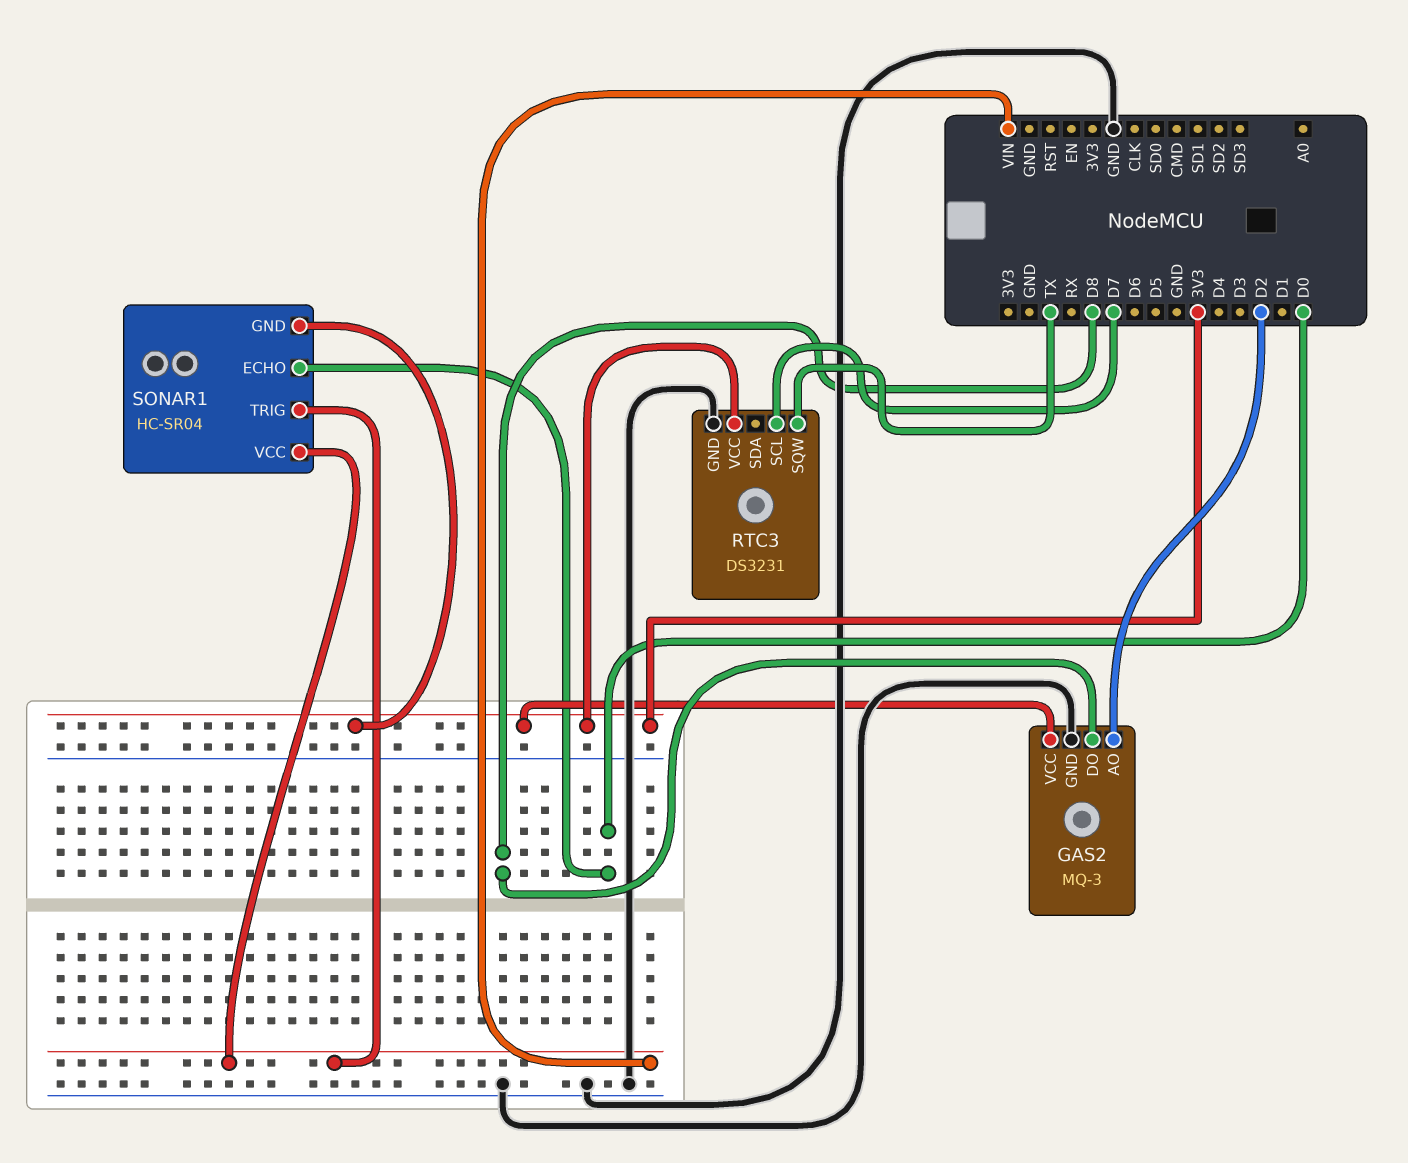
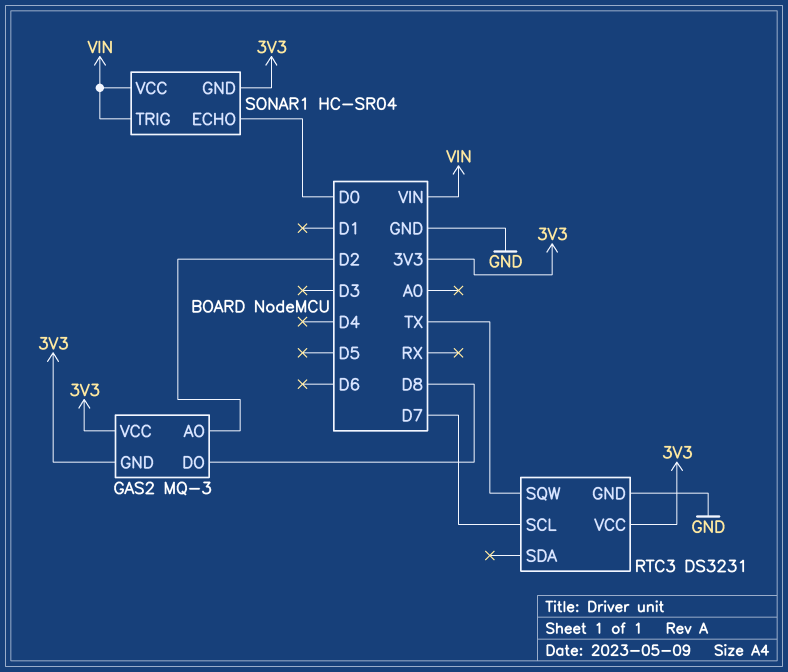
GAS2 pin GND: GND -> 3V3

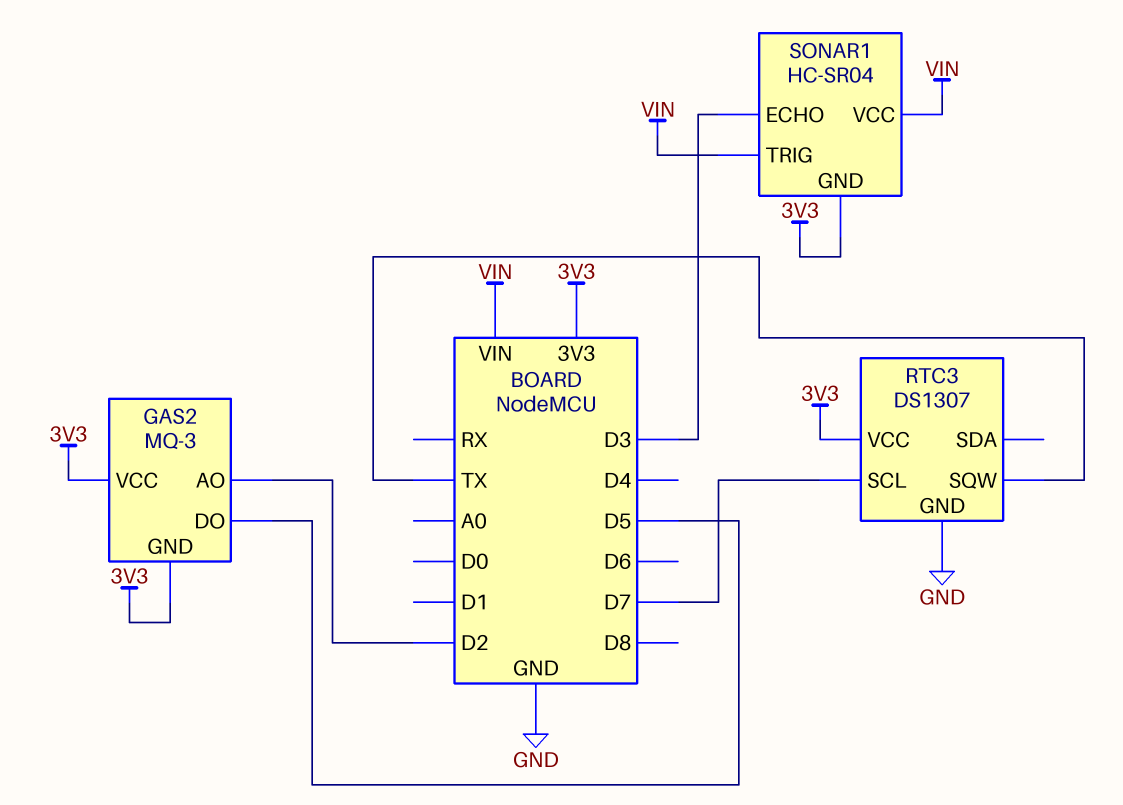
GAS2 pin DO: D8 -> D5
RTC3: DS3231 -> DS1307
SONAR1 pin ECHO: D0 -> D3

